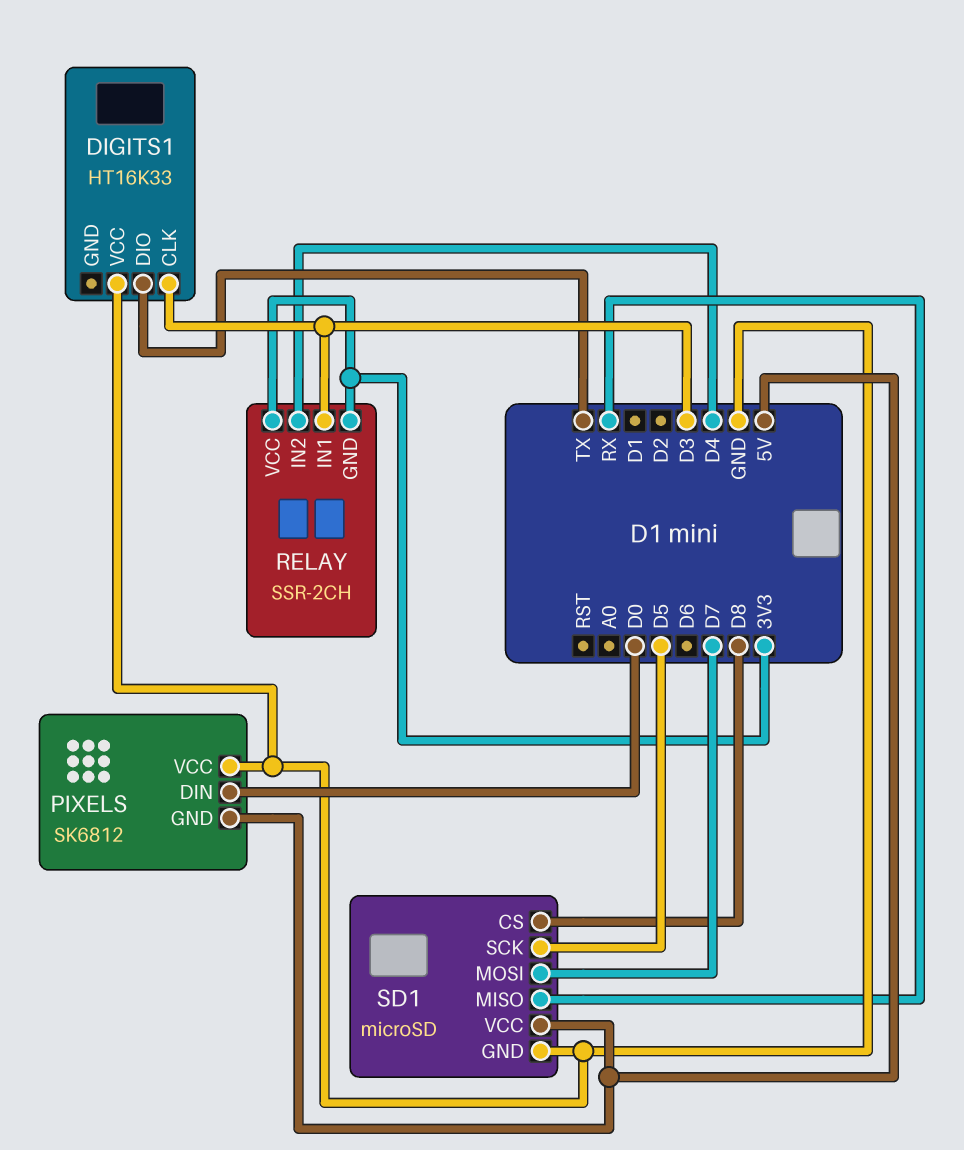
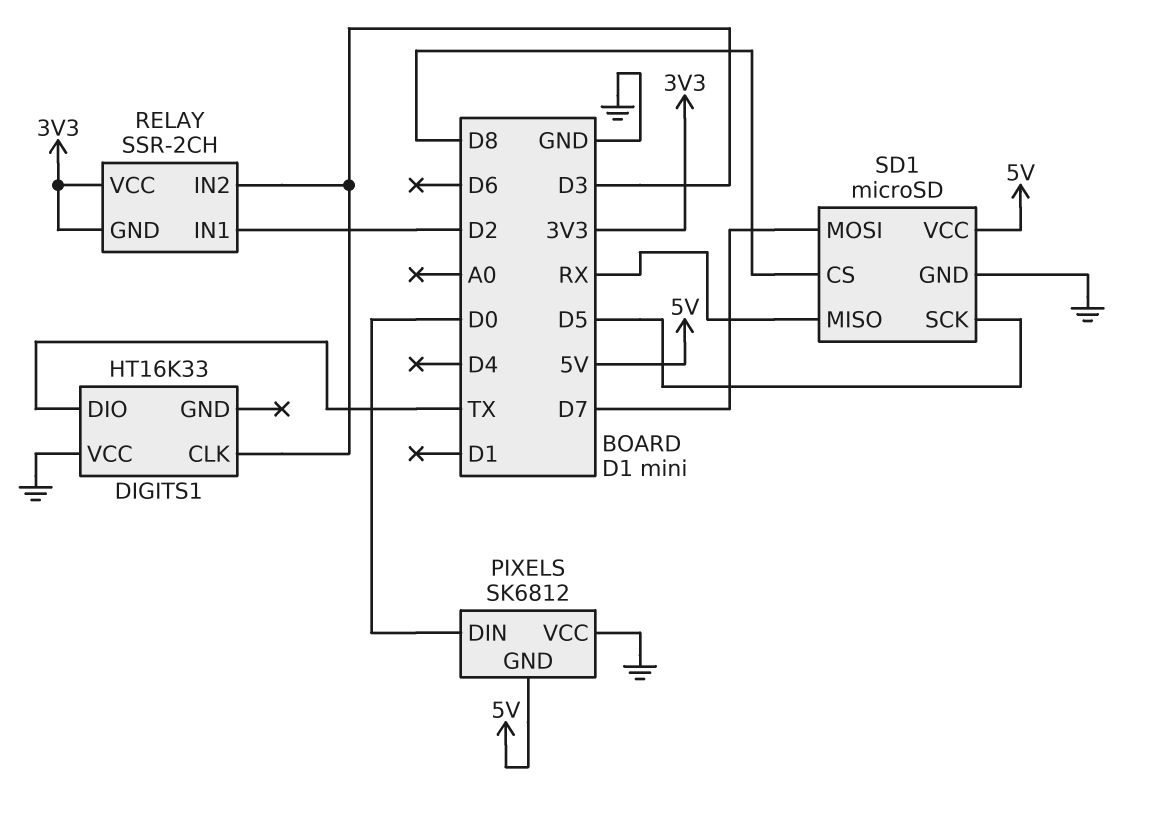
RELAY pin IN1: D3 -> D2
RELAY pin IN2: D4 -> D3

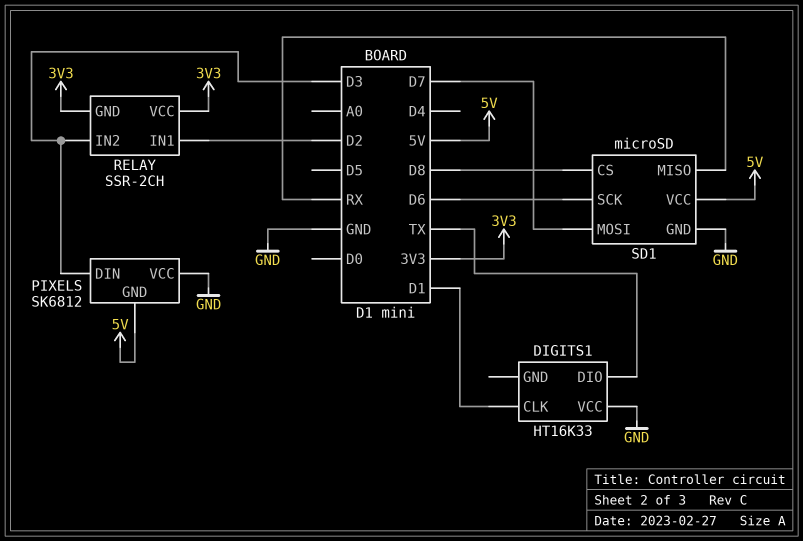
DIGITS1 pin CLK: D3 -> D1
PIXELS pin DIN: D0 -> D3
SD1 pin SCK: D5 -> D6

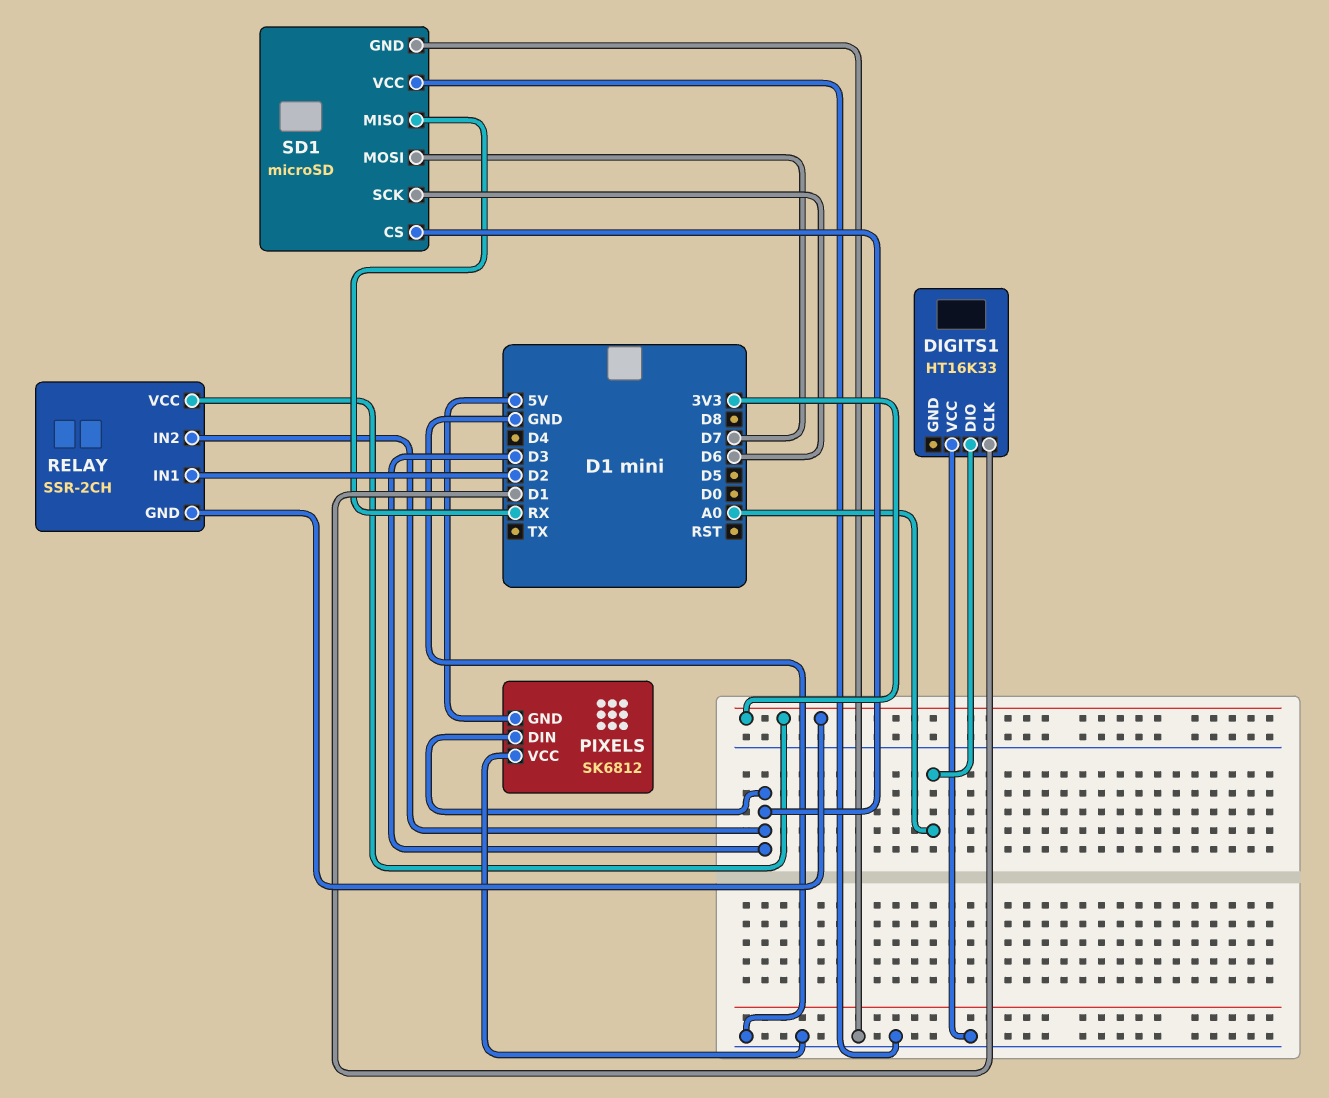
DIGITS1 pin DIO: TX -> A0
SD1 pin CS: D8 -> D3
SD1 pin VCC: 5V -> GND

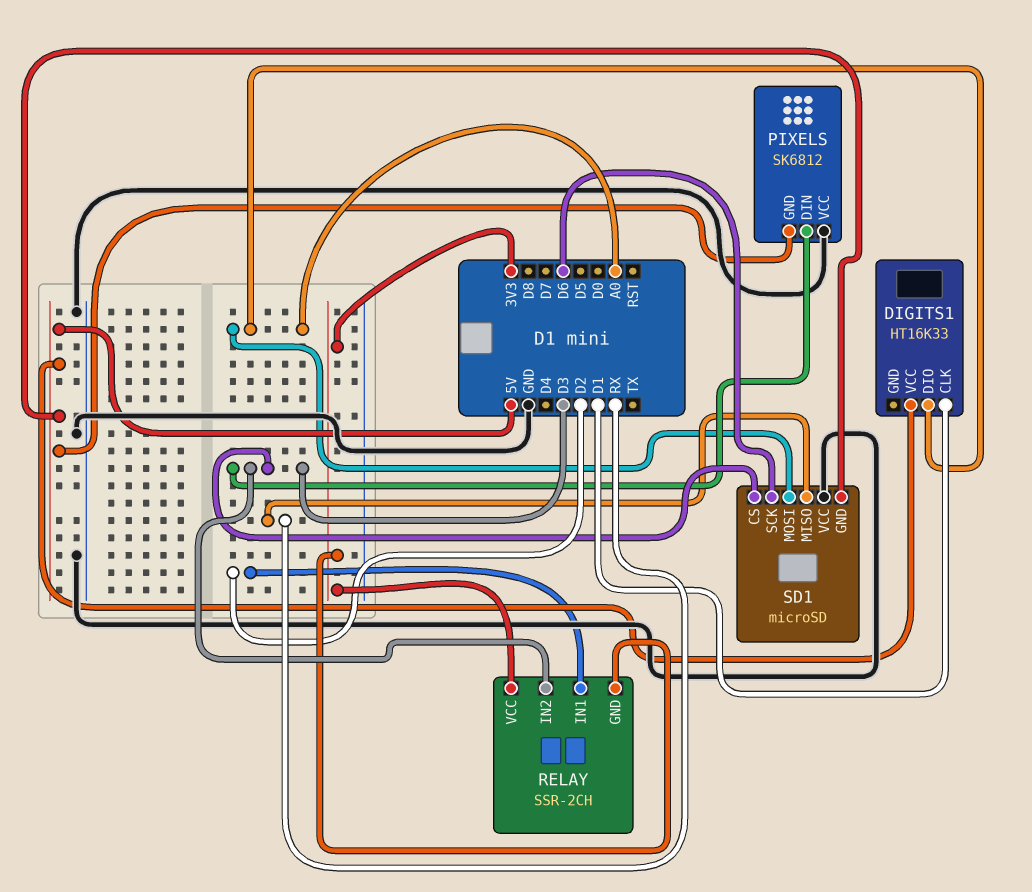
DIGITS1 pin VCC: GND -> 5V
SD1 pin GND: GND -> 5V
SD1 pin MOSI: D7 -> A0

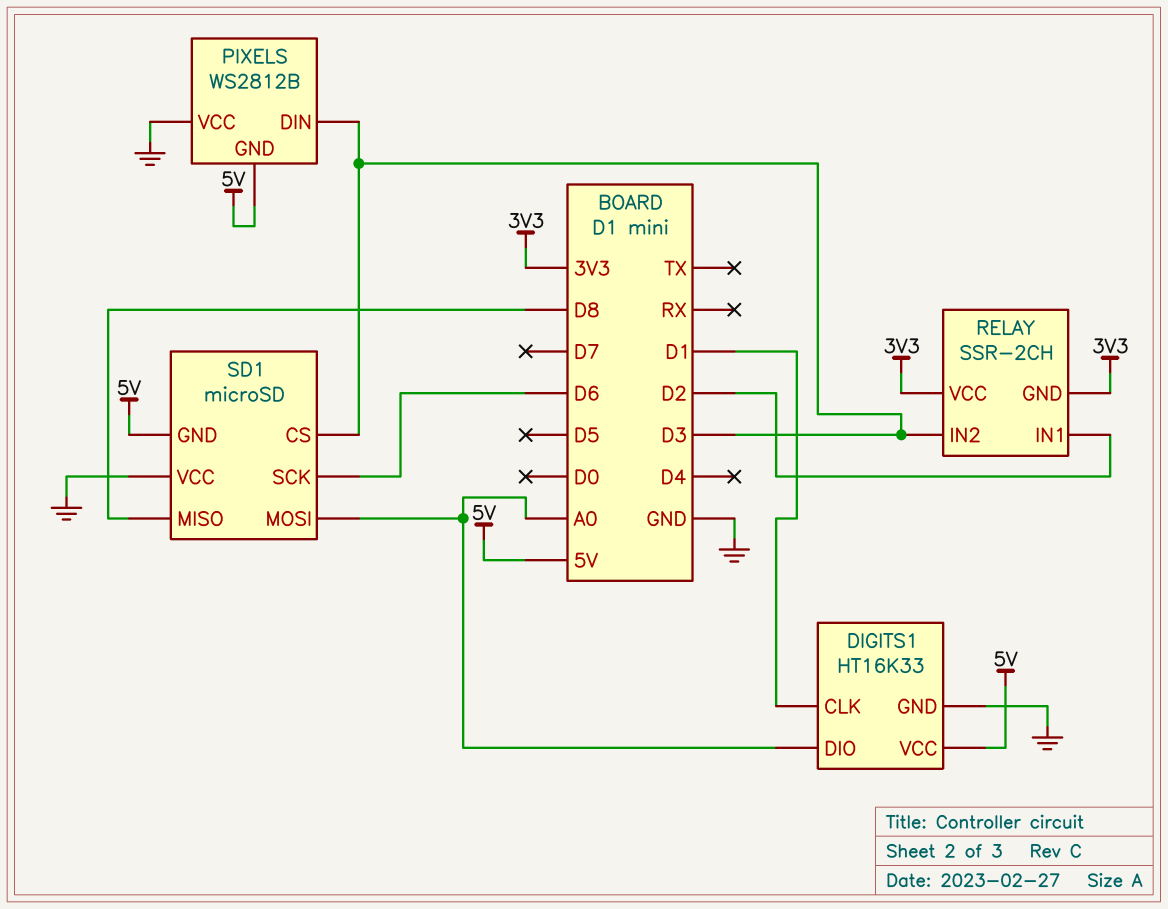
DIGITS1 pin GND: none -> GND
PIXELS: SK6812 -> WS2812B
SD1 pin MISO: RX -> D8

